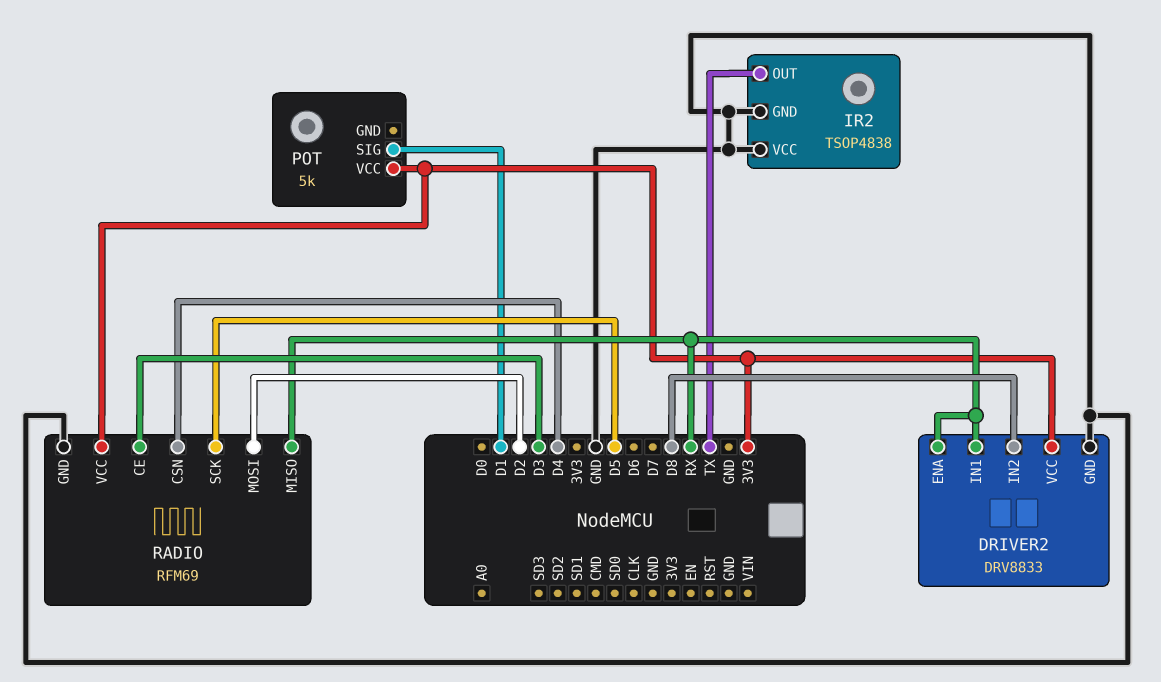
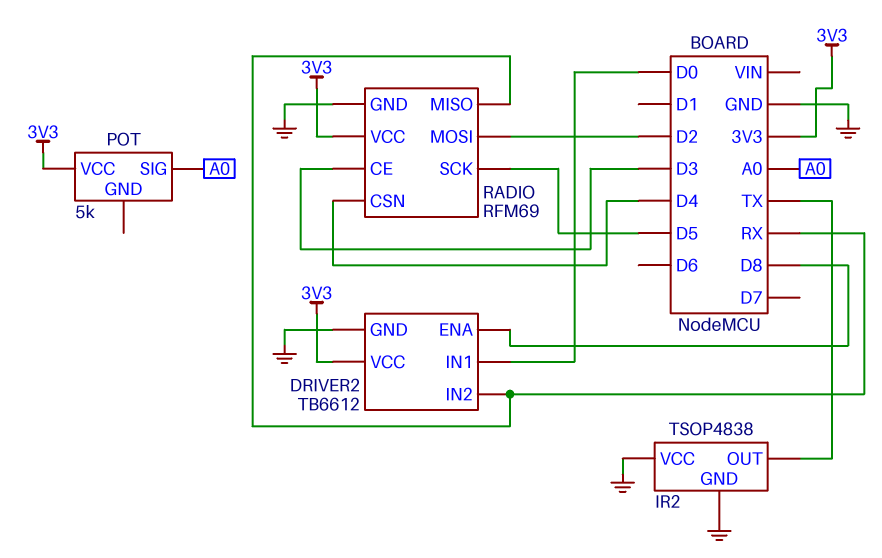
DRIVER2: DRV8833 -> TB6612
DRIVER2 pin ENA: RX -> D8
DRIVER2 pin IN1: RX -> D0
DRIVER2 pin IN2: D8 -> RX
POT pin SIG: D1 -> A0

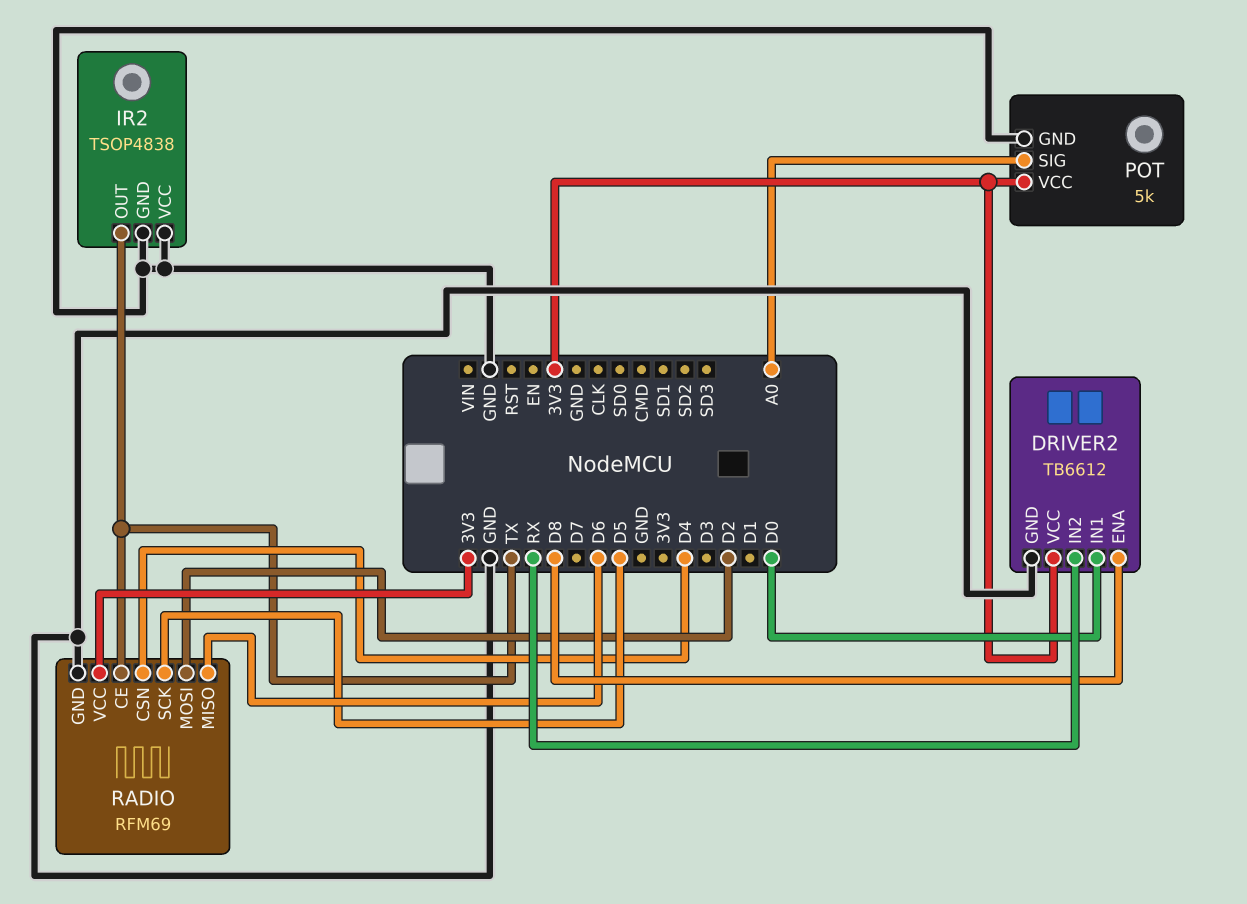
POT pin GND: none -> GND
RADIO pin CE: D3 -> TX
RADIO pin MISO: RX -> D6

